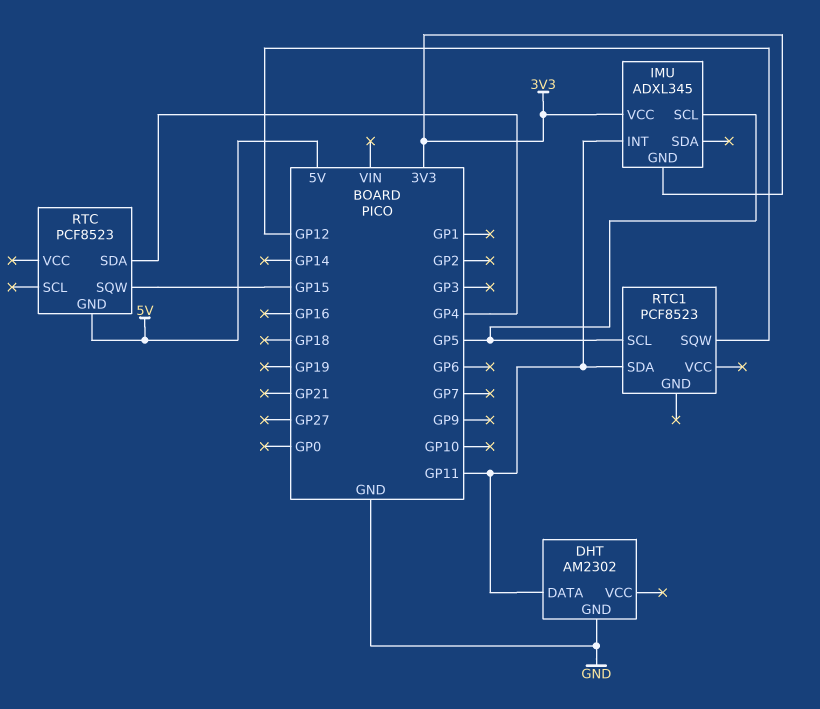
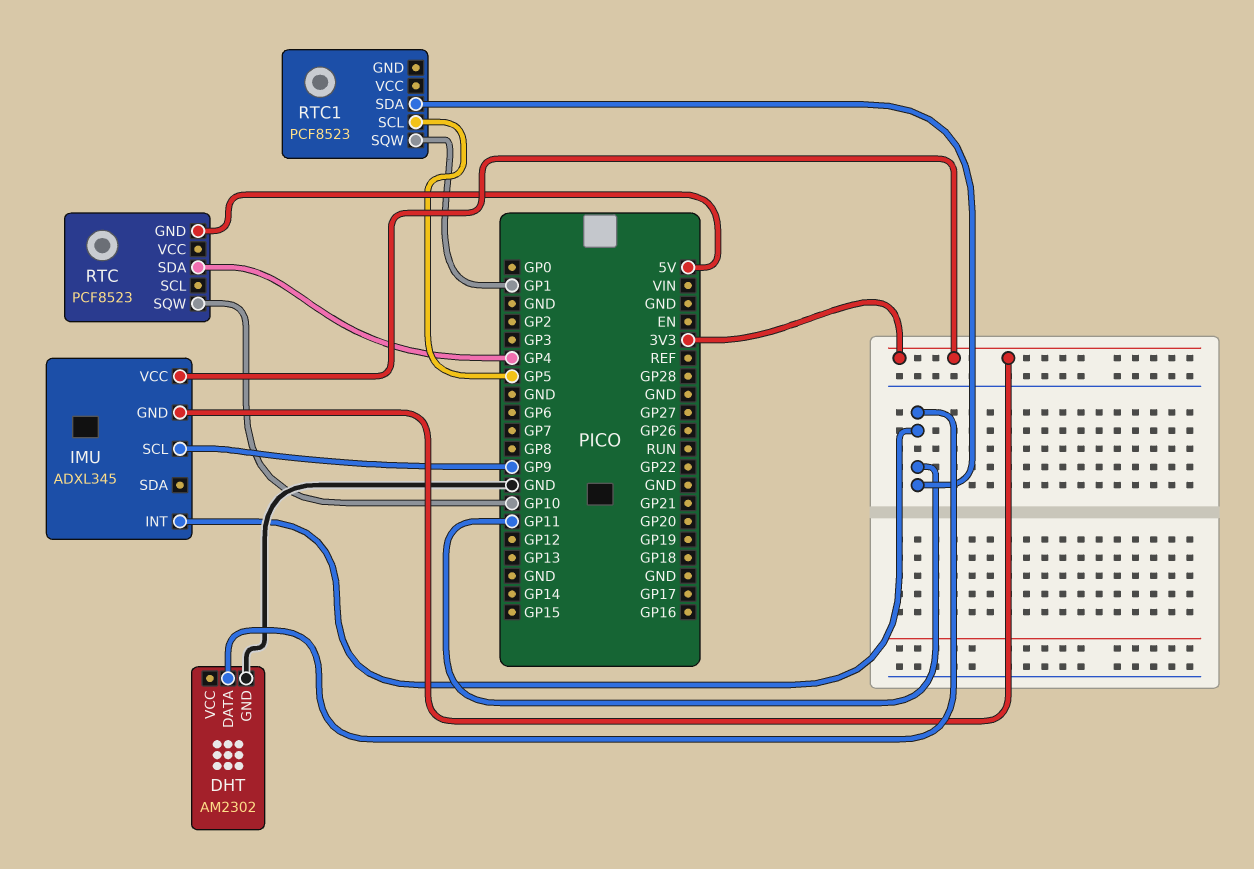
IMU pin SCL: GP5 -> GP9
RTC pin SQW: GP15 -> GP10
RTC1 pin SQW: GP12 -> GP1

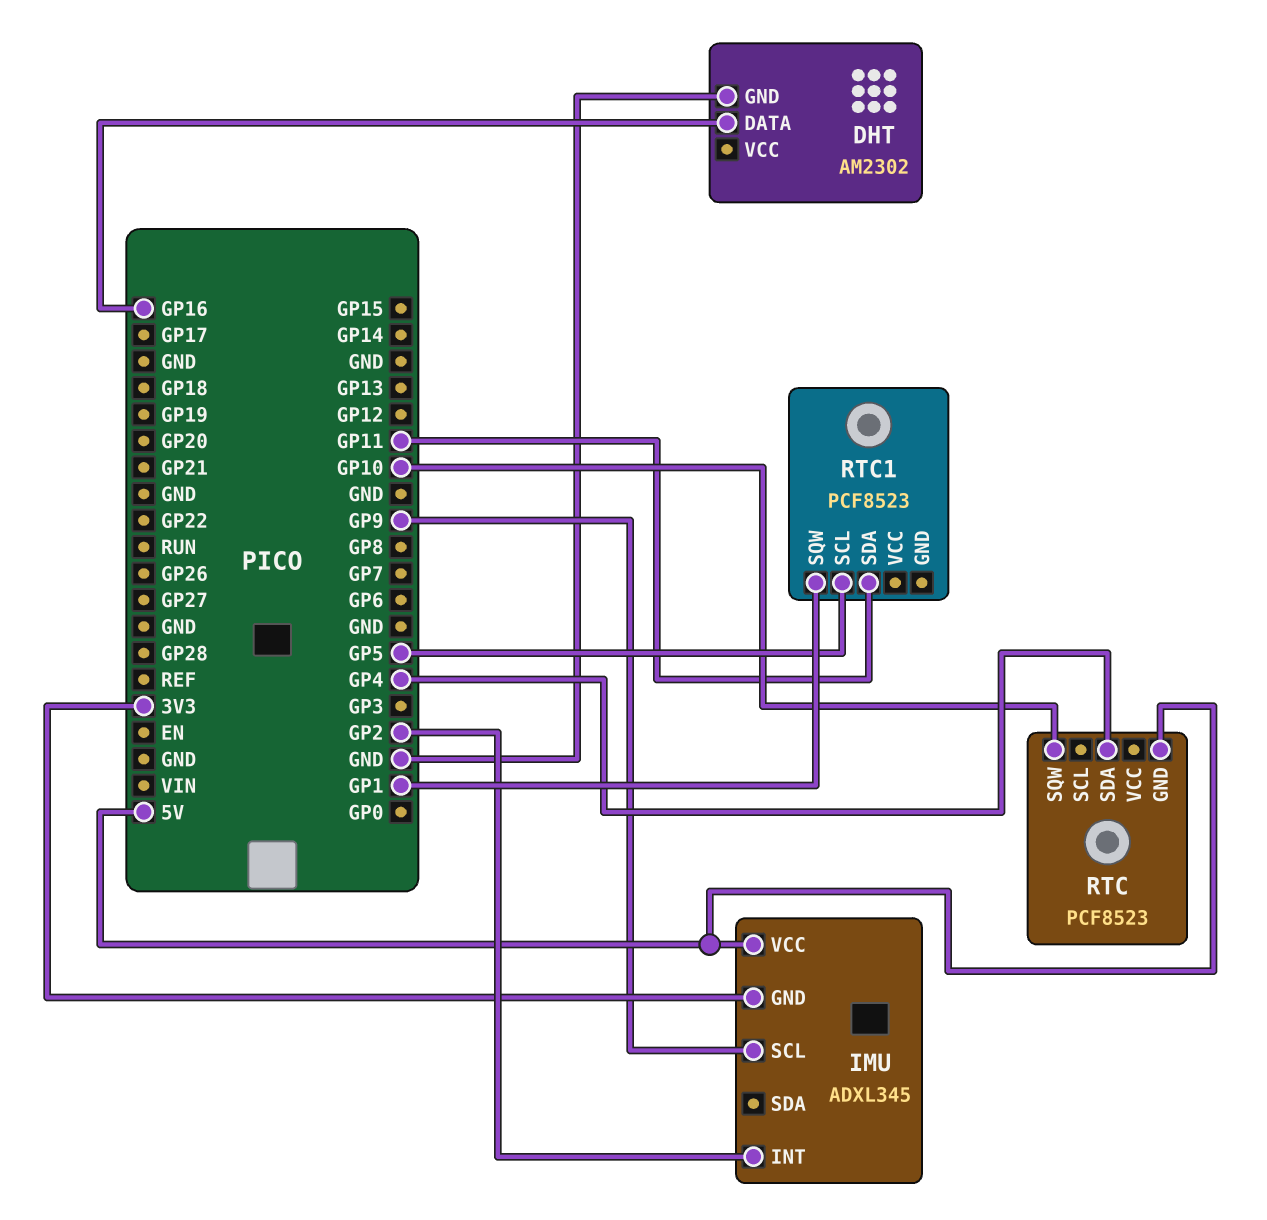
DHT pin DATA: GP11 -> GP16
IMU pin INT: GP11 -> GP2
IMU pin VCC: 3V3 -> 5V

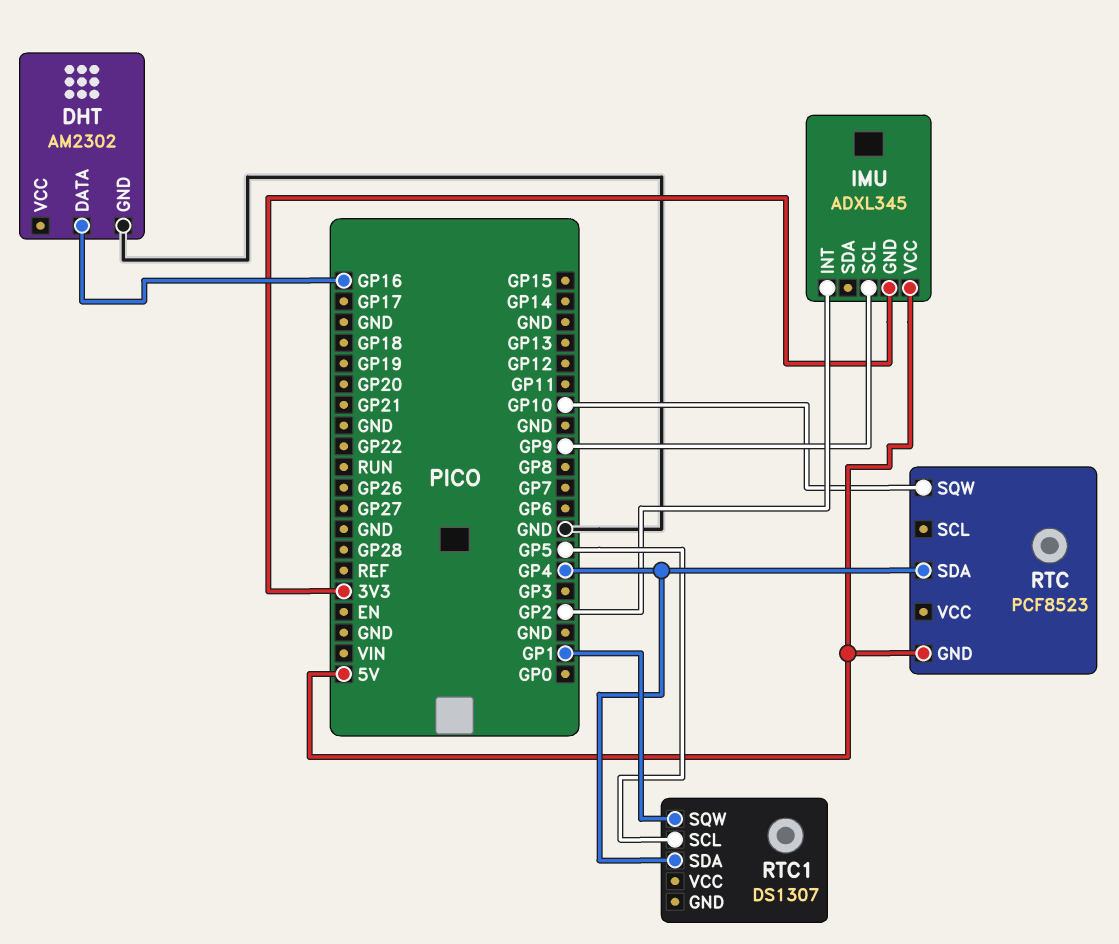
RTC1: PCF8523 -> DS1307
RTC1 pin SDA: GP11 -> GP4

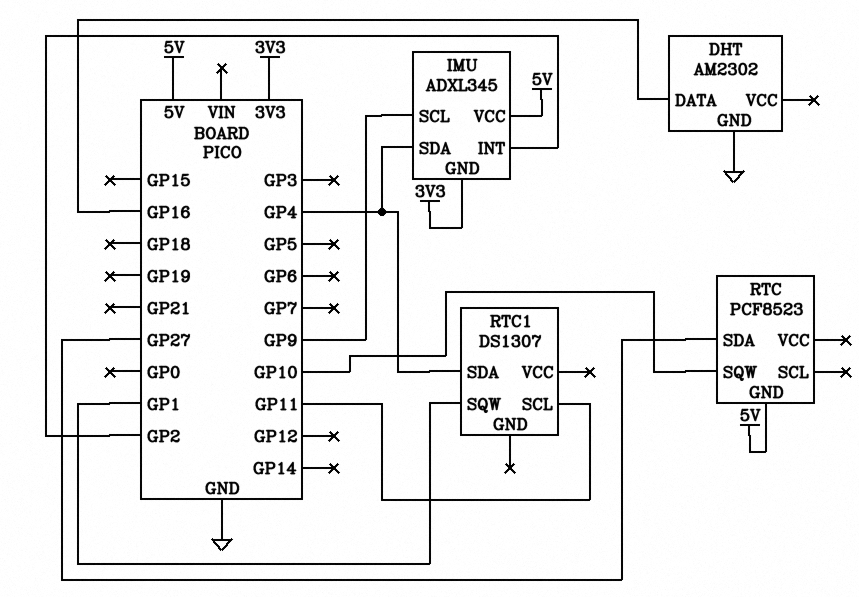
IMU pin SDA: none -> GP4
RTC pin SDA: GP4 -> GP27
RTC1 pin SCL: GP5 -> GP11

